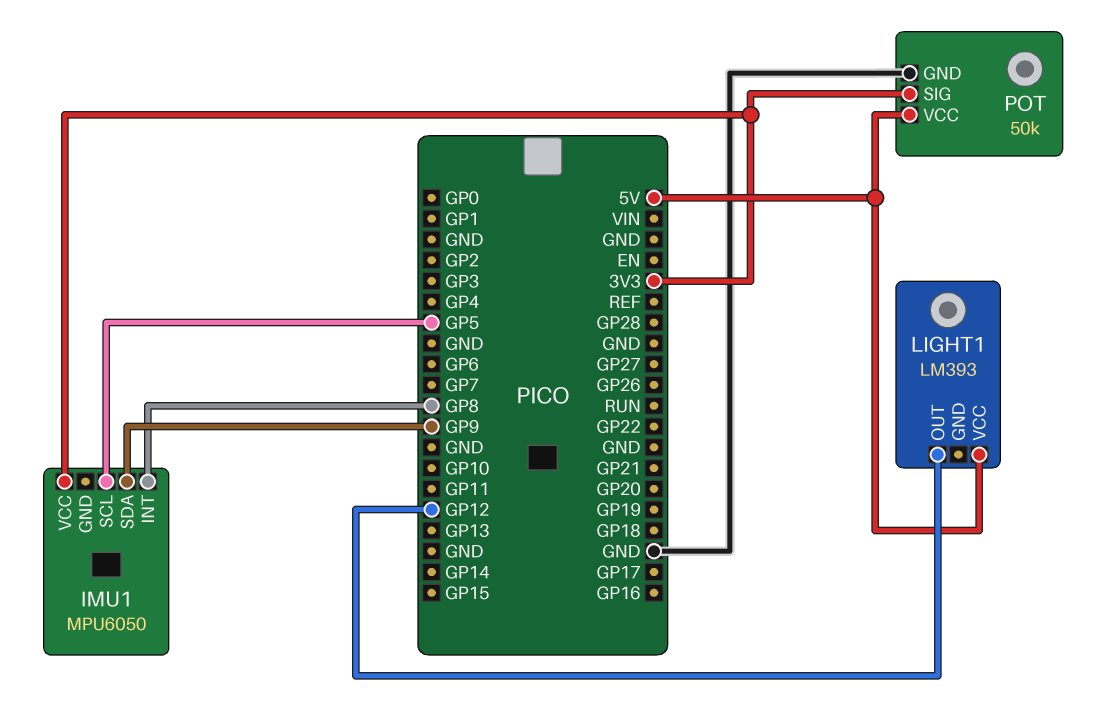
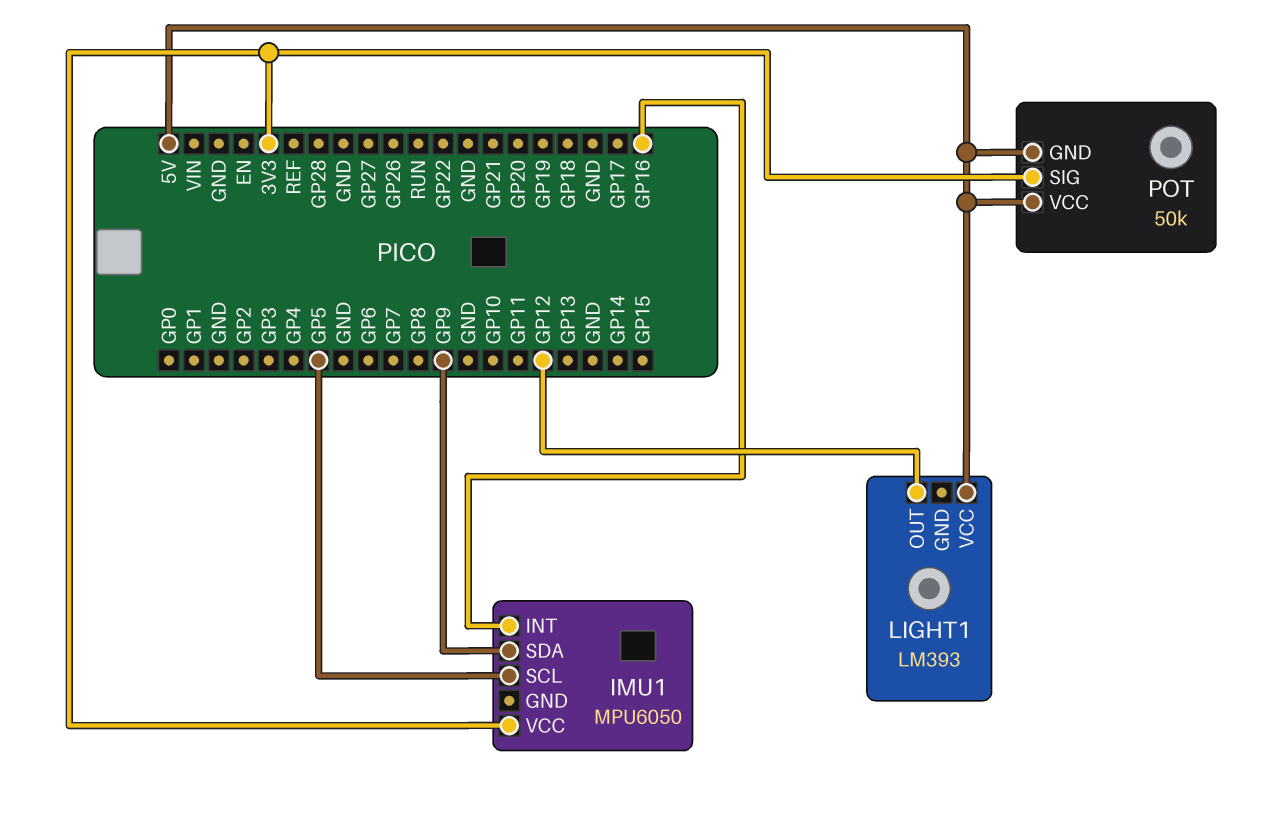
IMU1 pin INT: GP8 -> GP16
POT pin GND: GND -> 5V

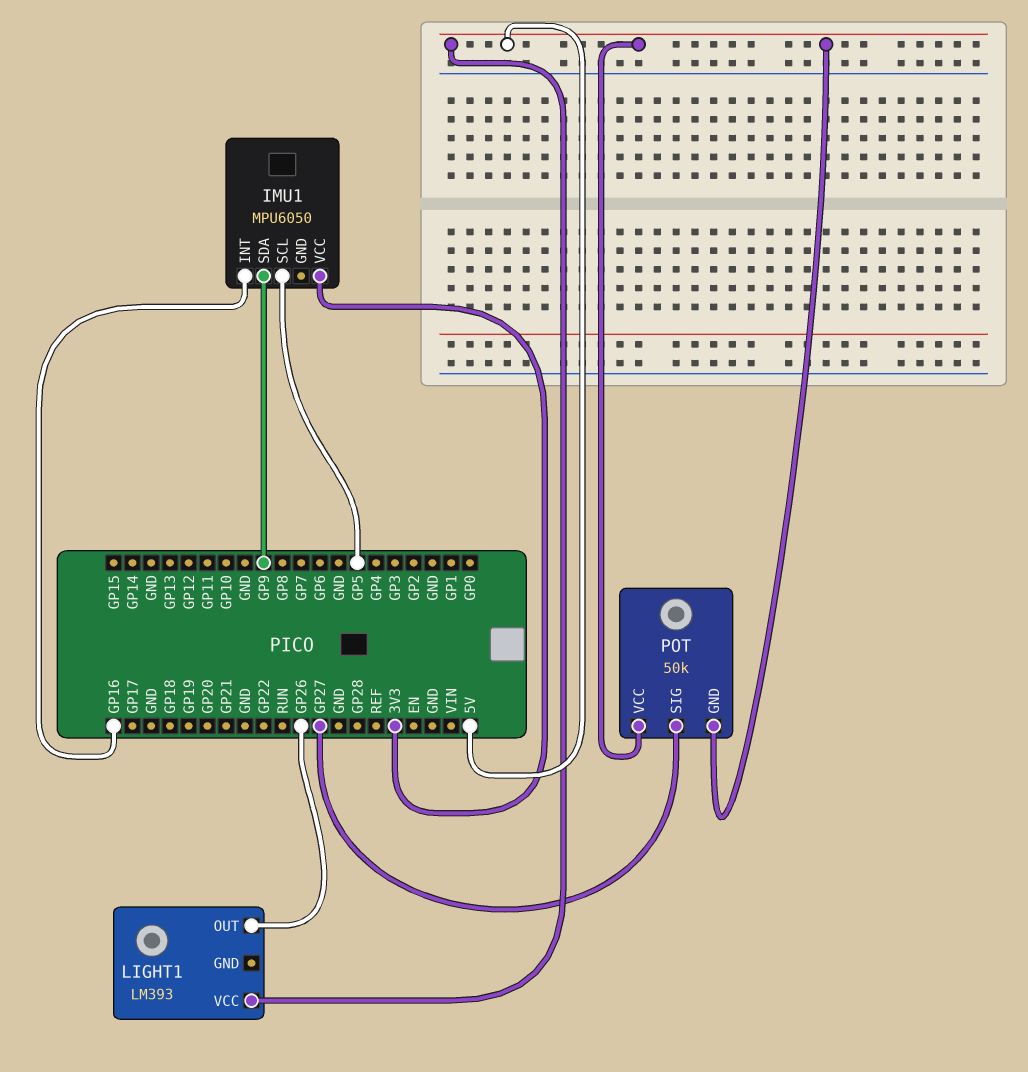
LIGHT1 pin OUT: GP12 -> GP26
POT pin SIG: 3V3 -> GP27

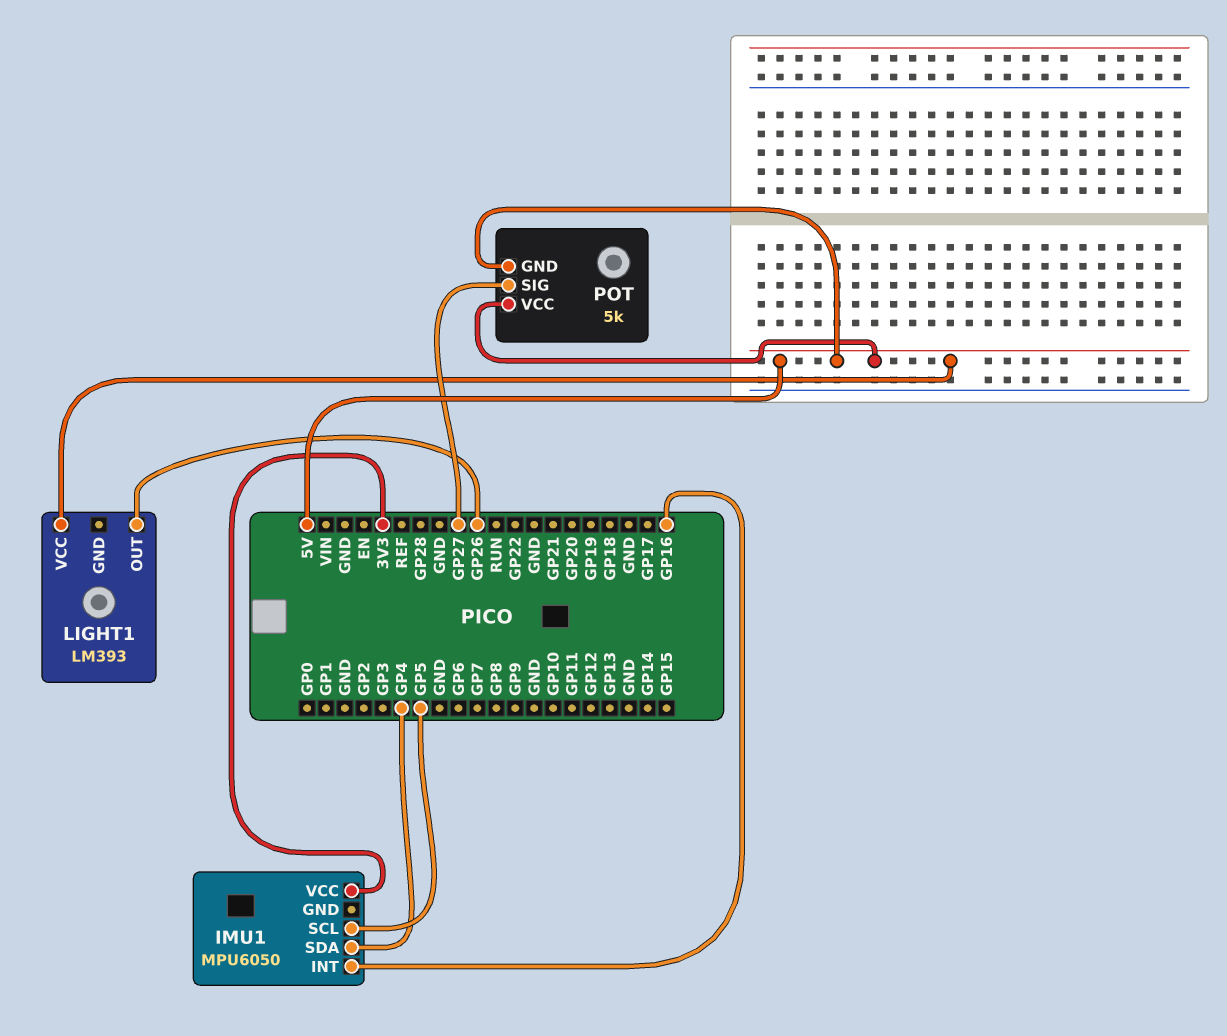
IMU1 pin SDA: GP9 -> GP4
POT: 50k -> 5k

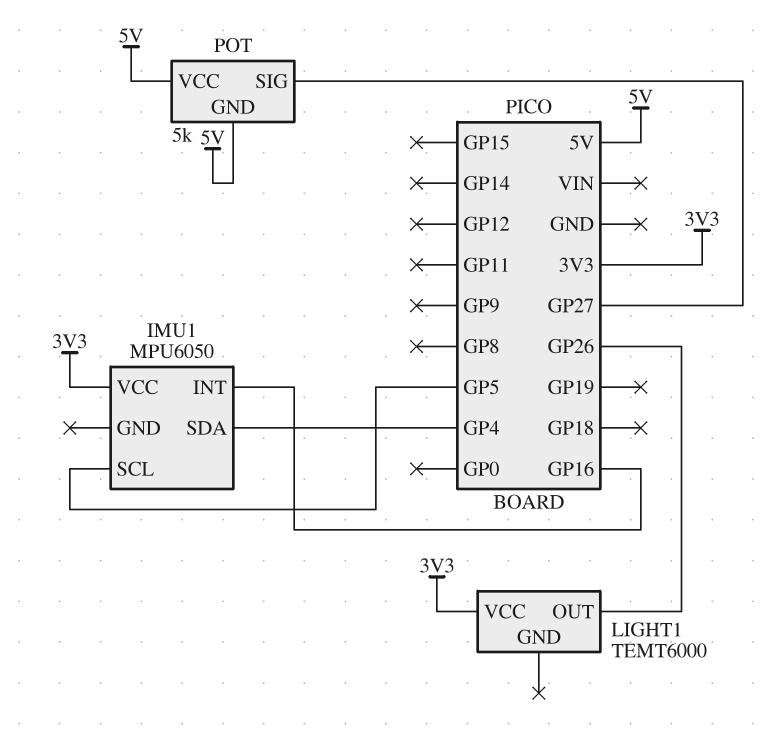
LIGHT1: LM393 -> TEMT6000
LIGHT1 pin VCC: 5V -> 3V3

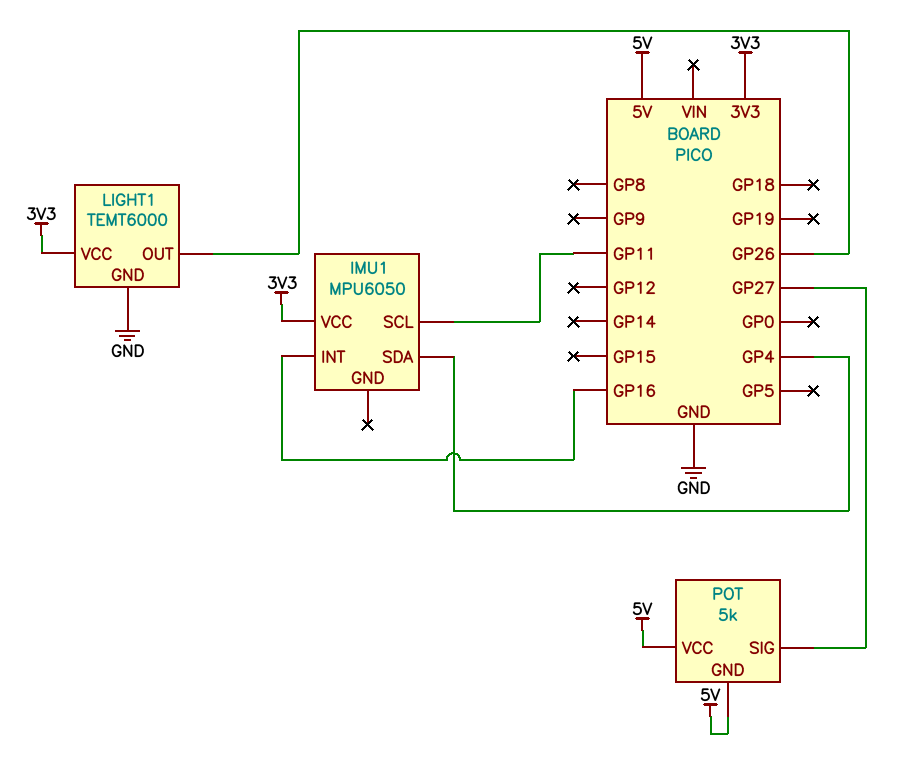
IMU1 pin SCL: GP5 -> GP11
LIGHT1 pin GND: none -> GND

